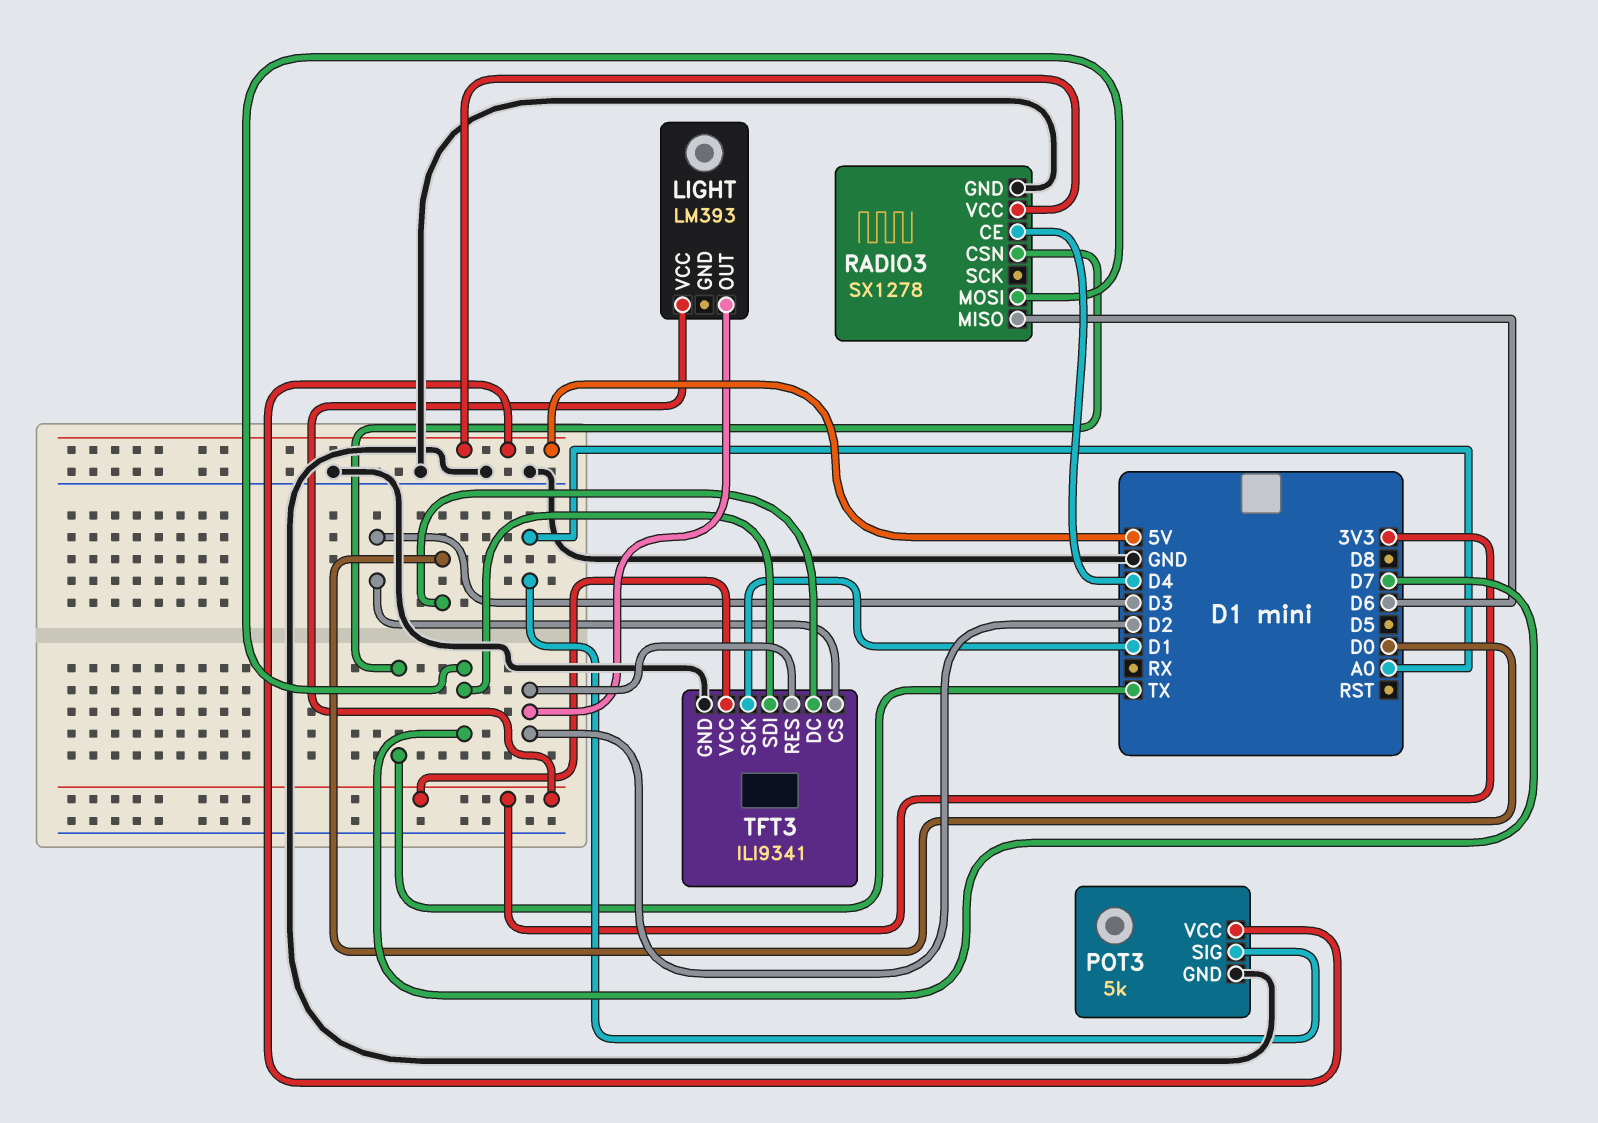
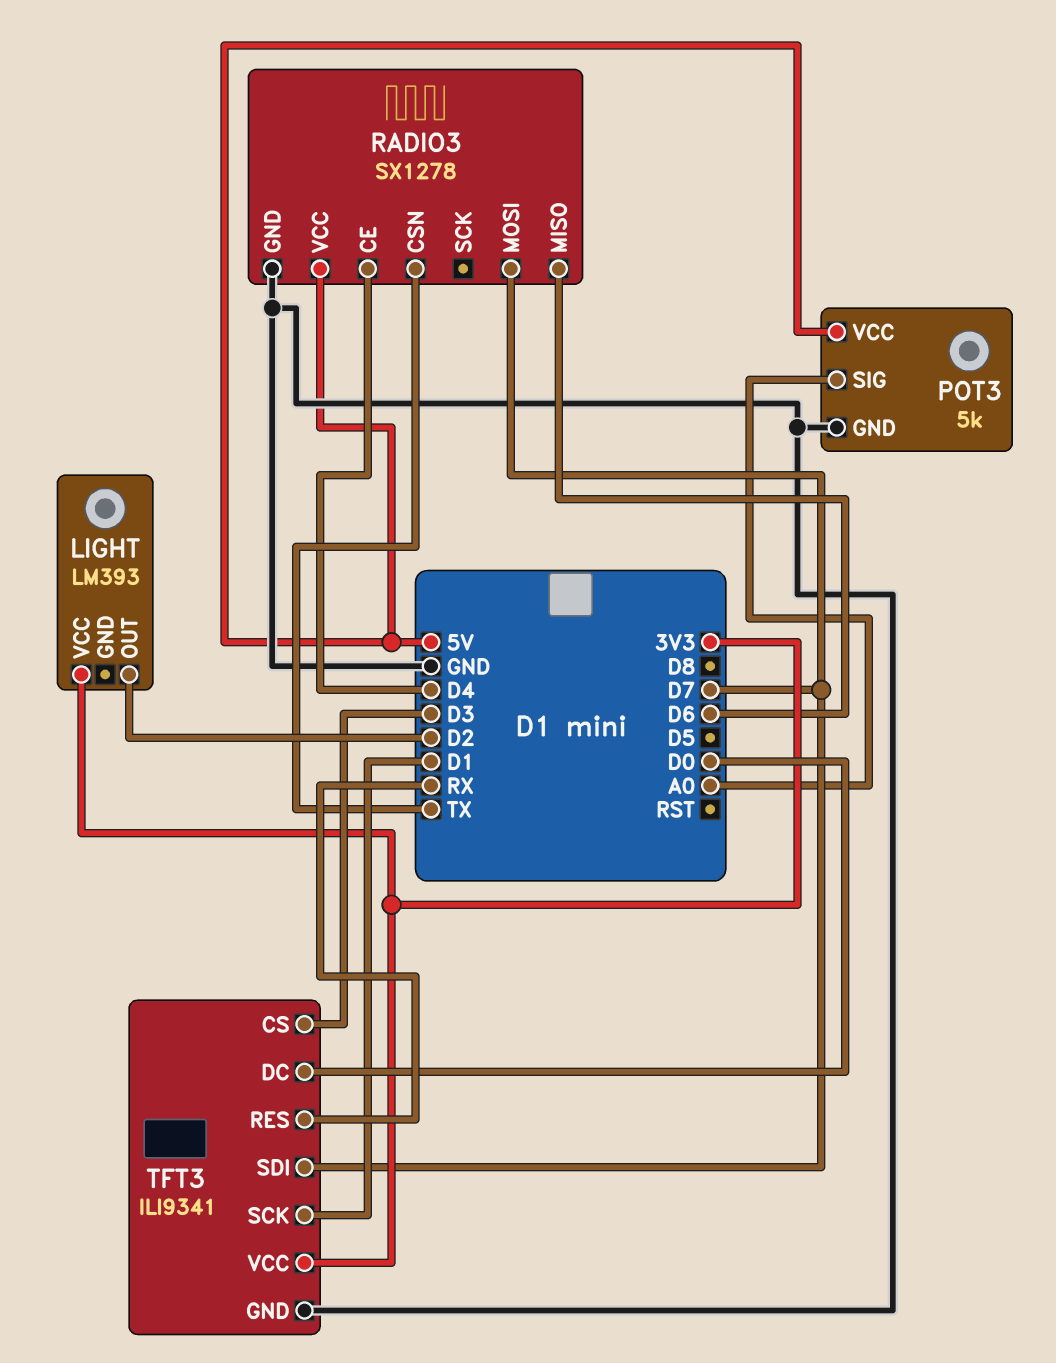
TFT3 pin RES: D2 -> RX

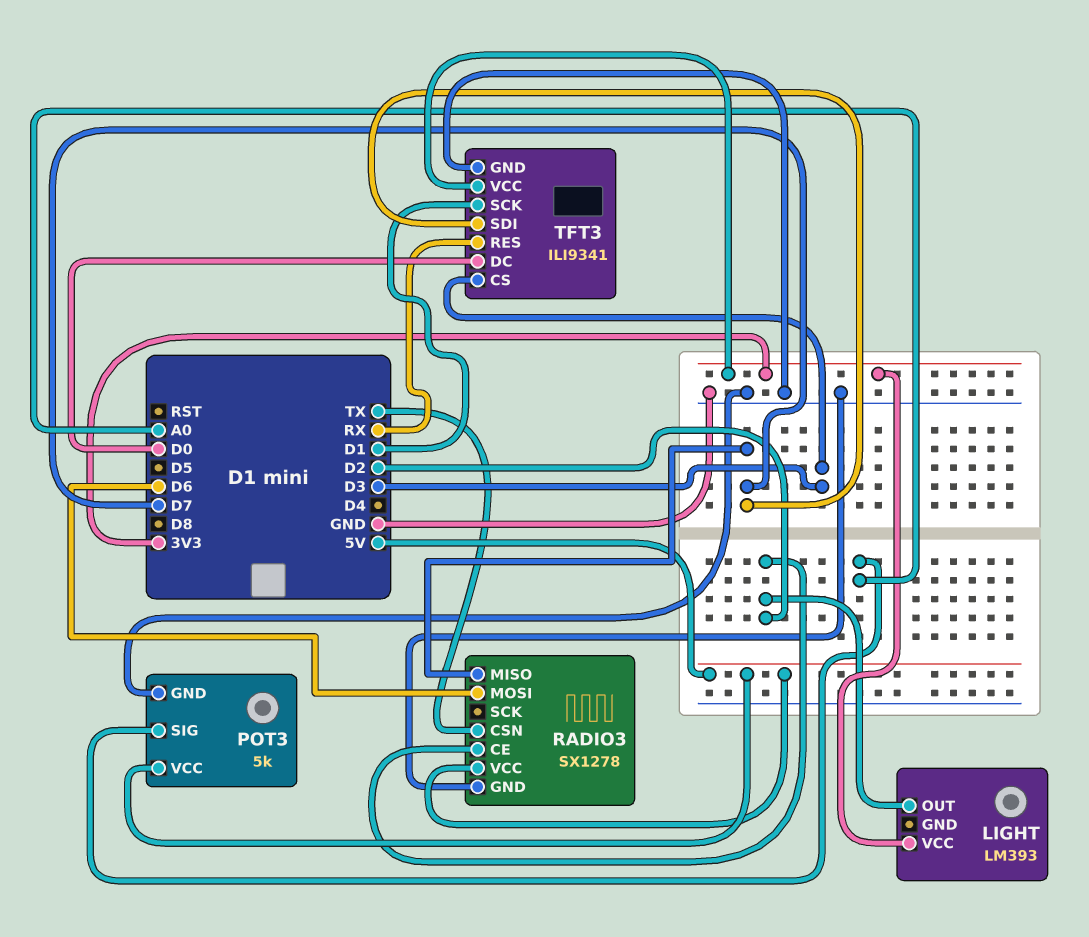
RADIO3 pin CE: D4 -> D2
RADIO3 pin MISO: D6 -> D7
RADIO3 pin MOSI: D7 -> D6

